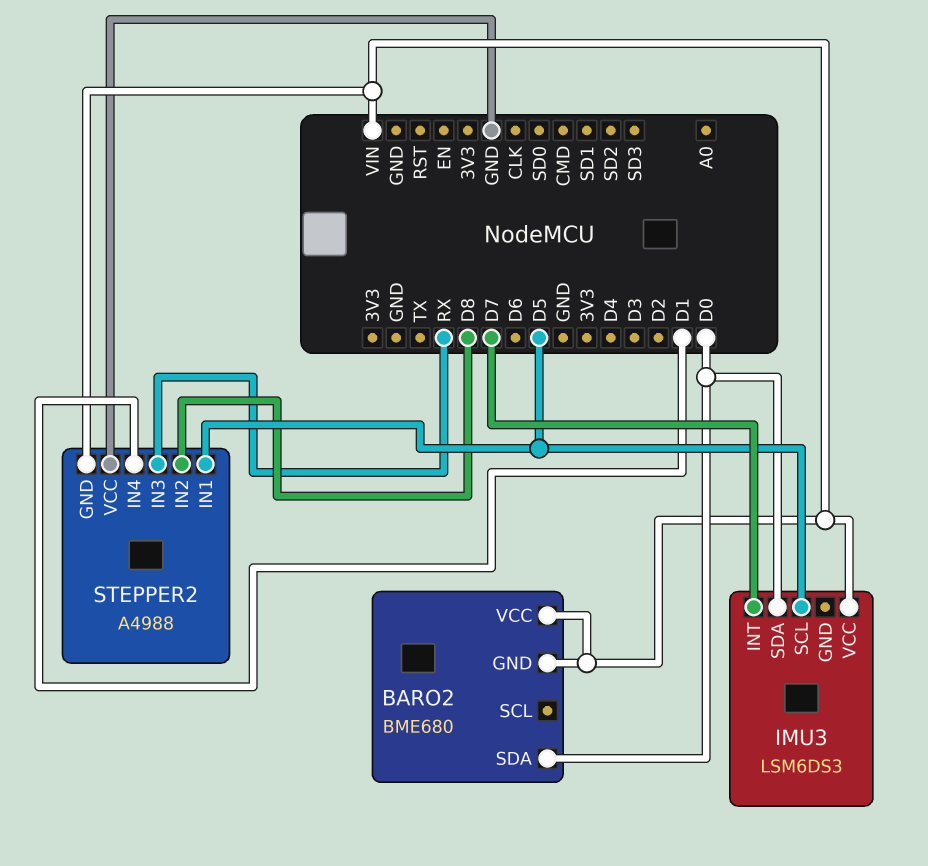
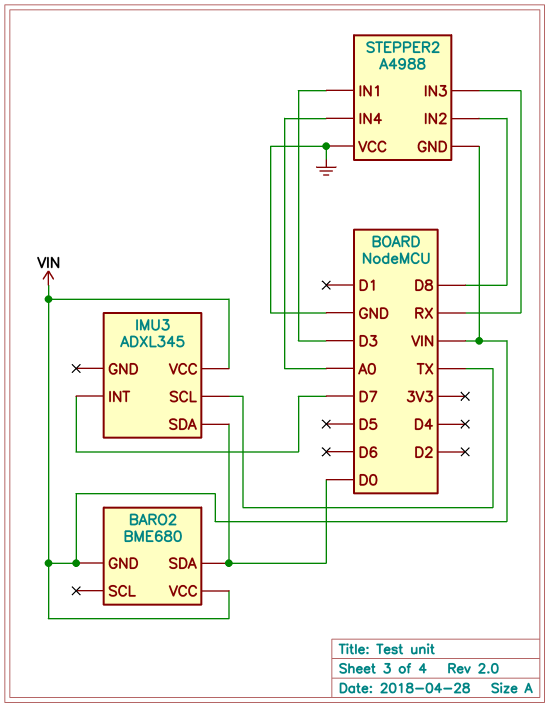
IMU3: LSM6DS3 -> ADXL345
IMU3 pin SCL: D5 -> TX
STEPPER2 pin IN1: D5 -> D3
STEPPER2 pin IN4: D1 -> A0

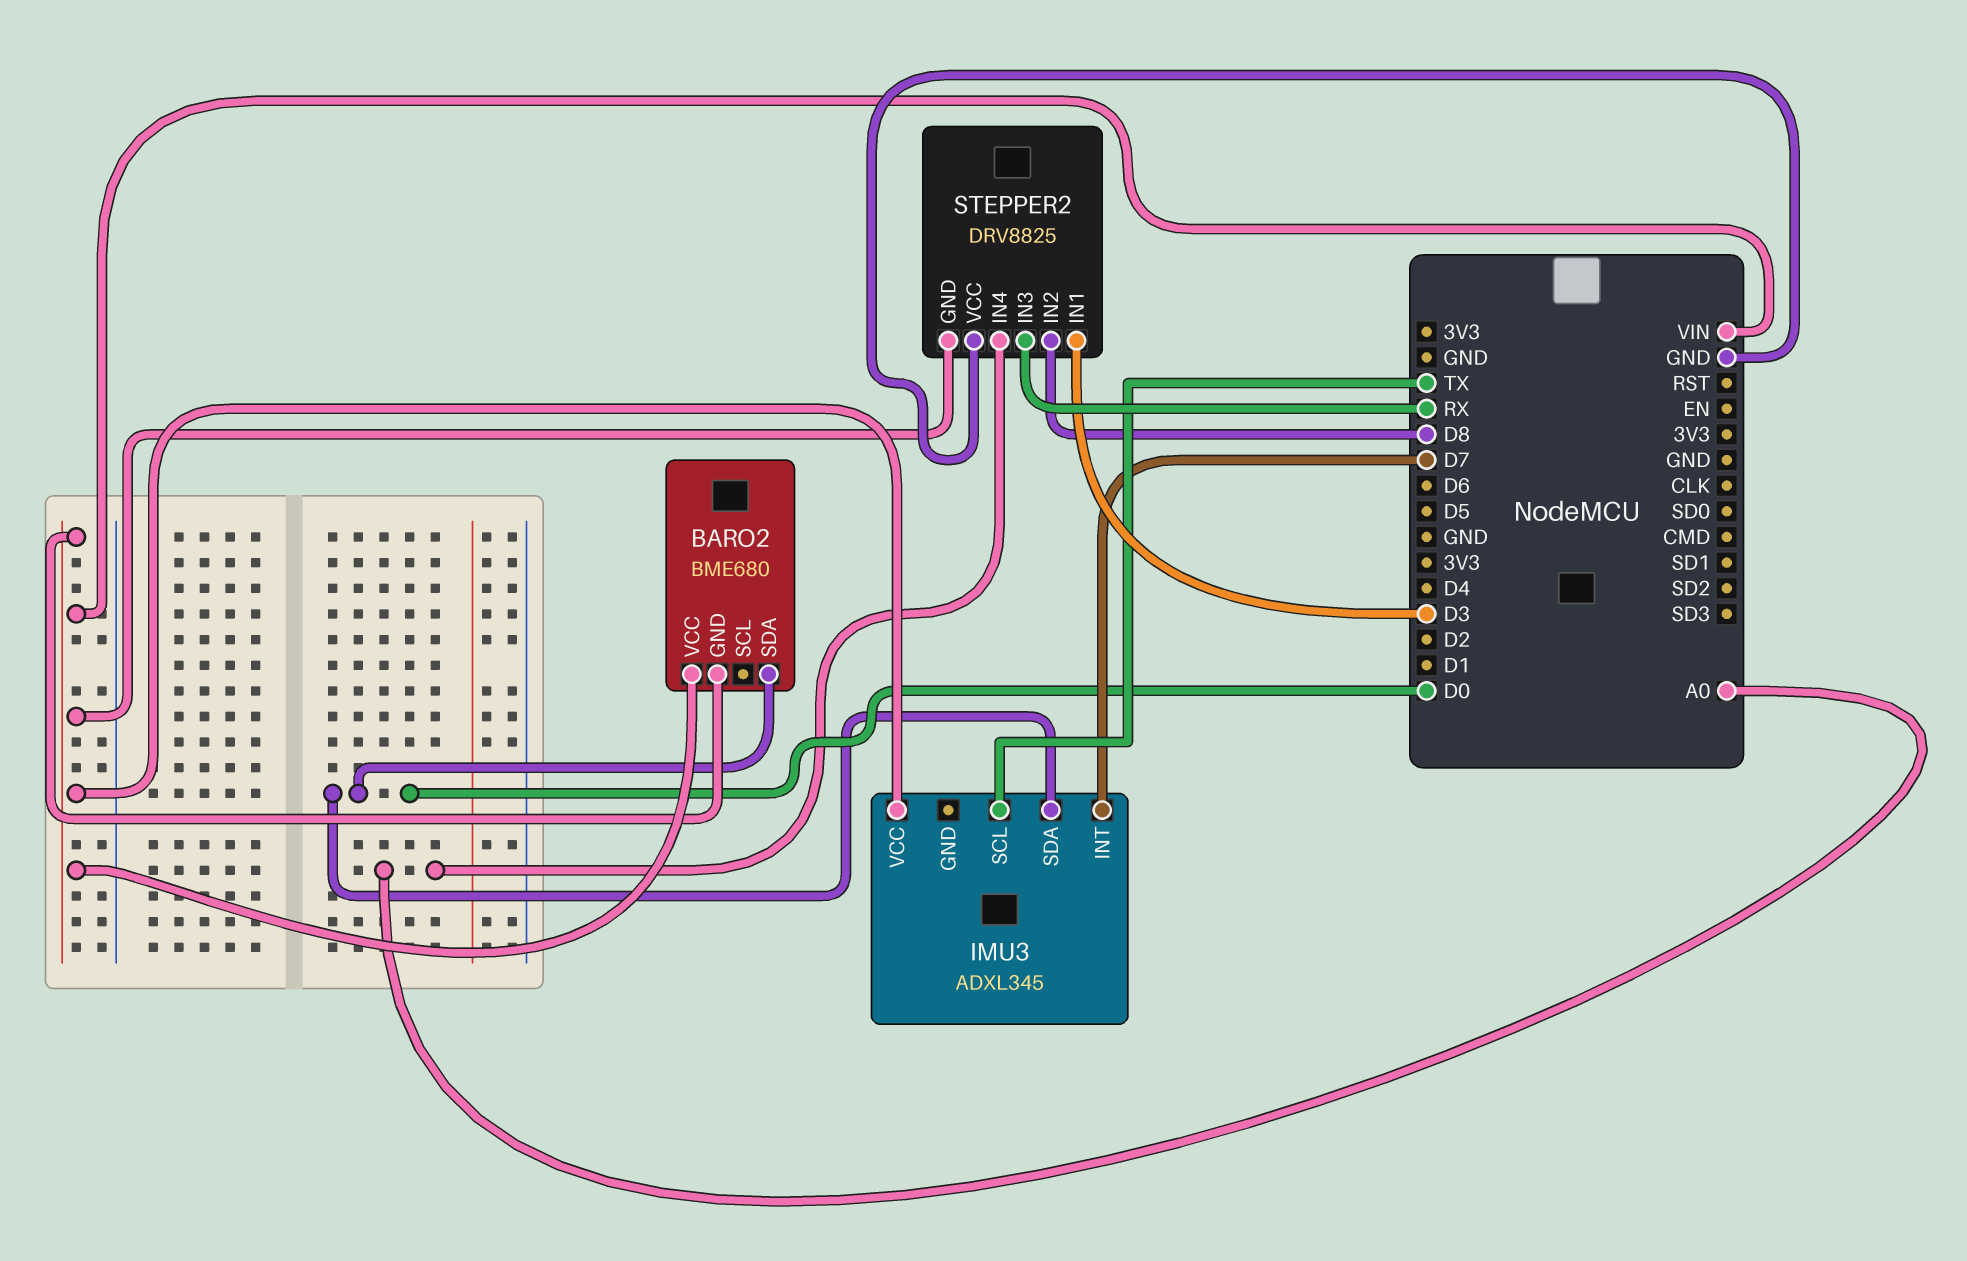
STEPPER2: A4988 -> DRV8825

